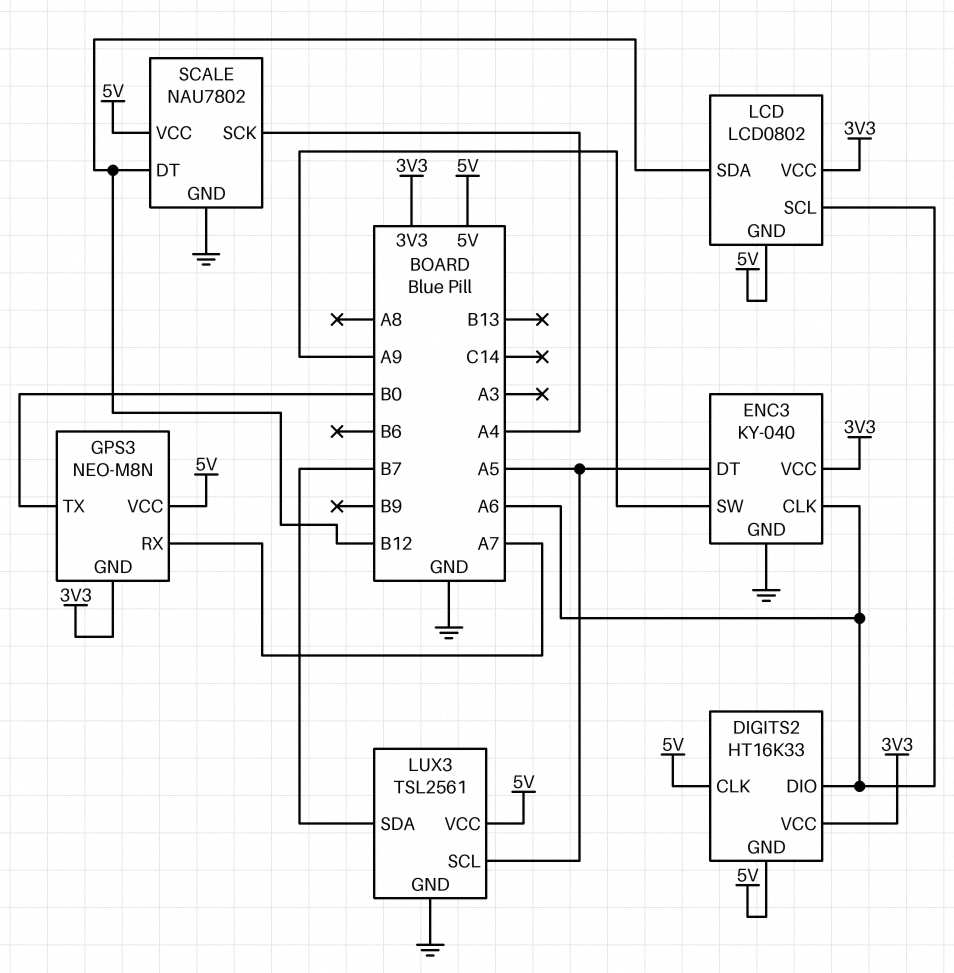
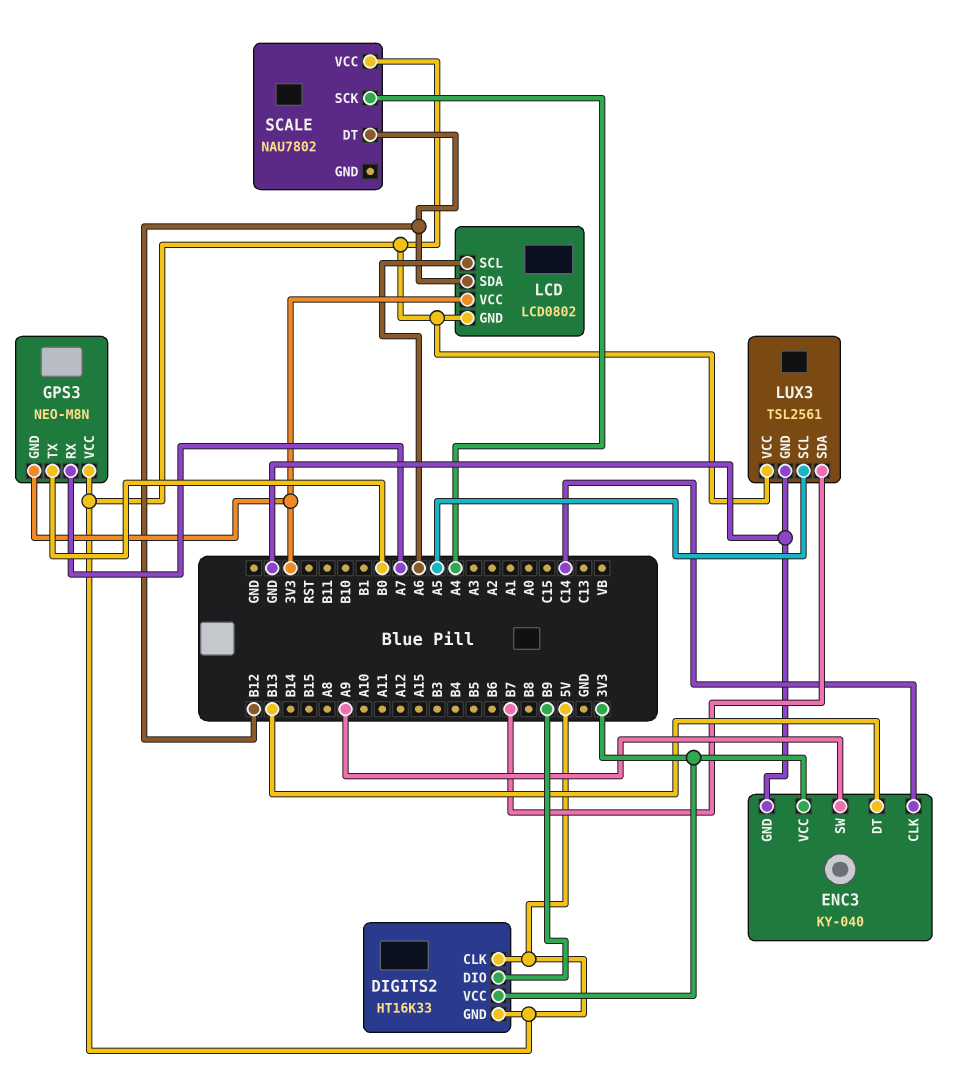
DIGITS2 pin DIO: A6 -> B9
ENC3 pin CLK: A6 -> C14
ENC3 pin DT: A5 -> B13
SCALE pin GND: GND -> none

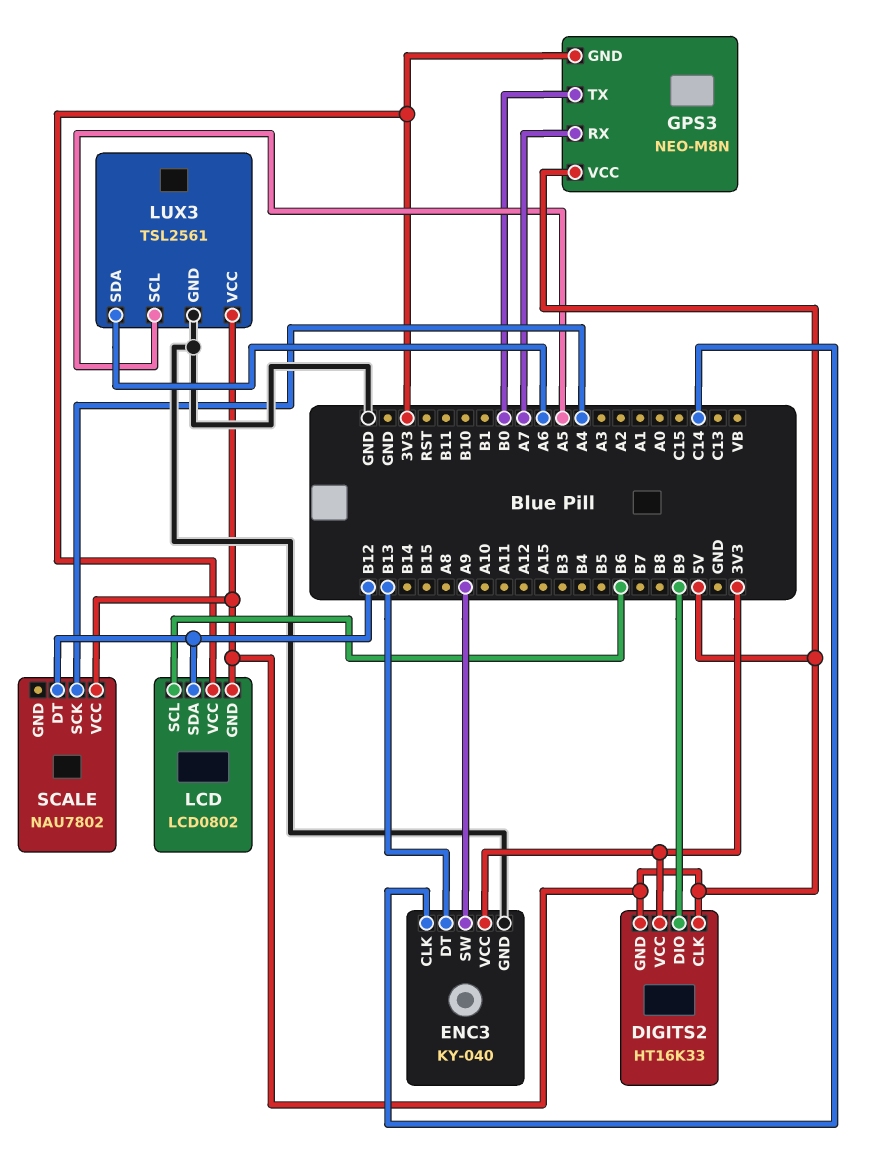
LCD pin SCL: A6 -> B6
LUX3 pin SDA: B7 -> A6

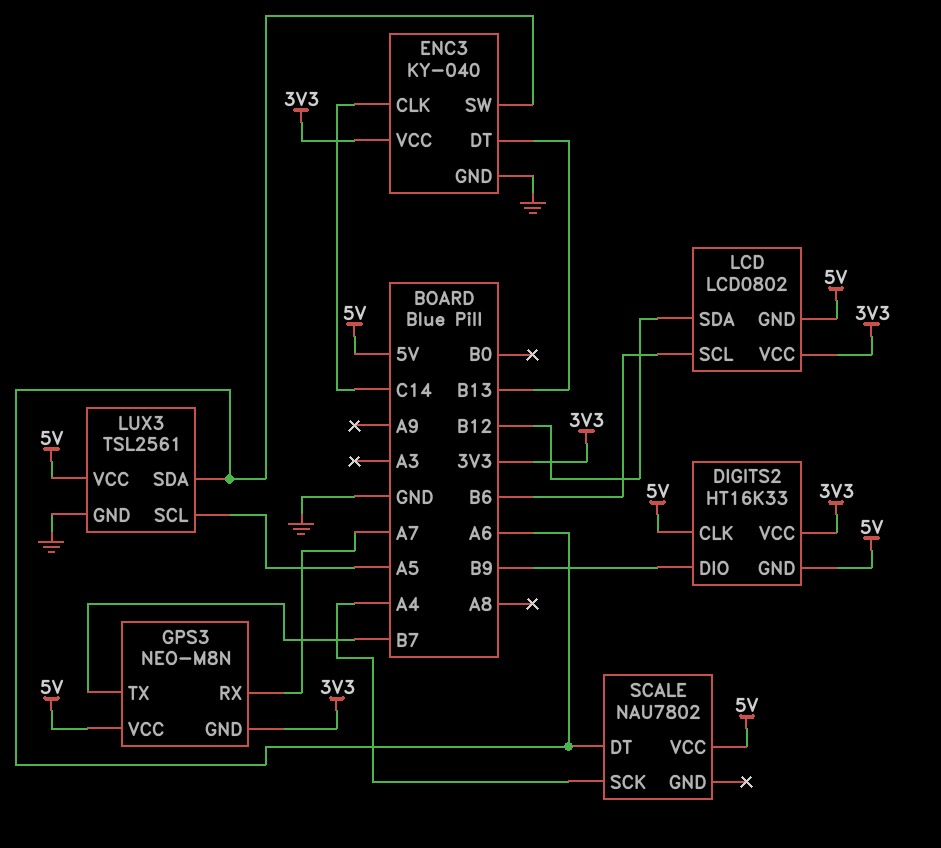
ENC3 pin SW: A9 -> A6
GPS3 pin TX: B0 -> B7
SCALE pin DT: B12 -> A6

